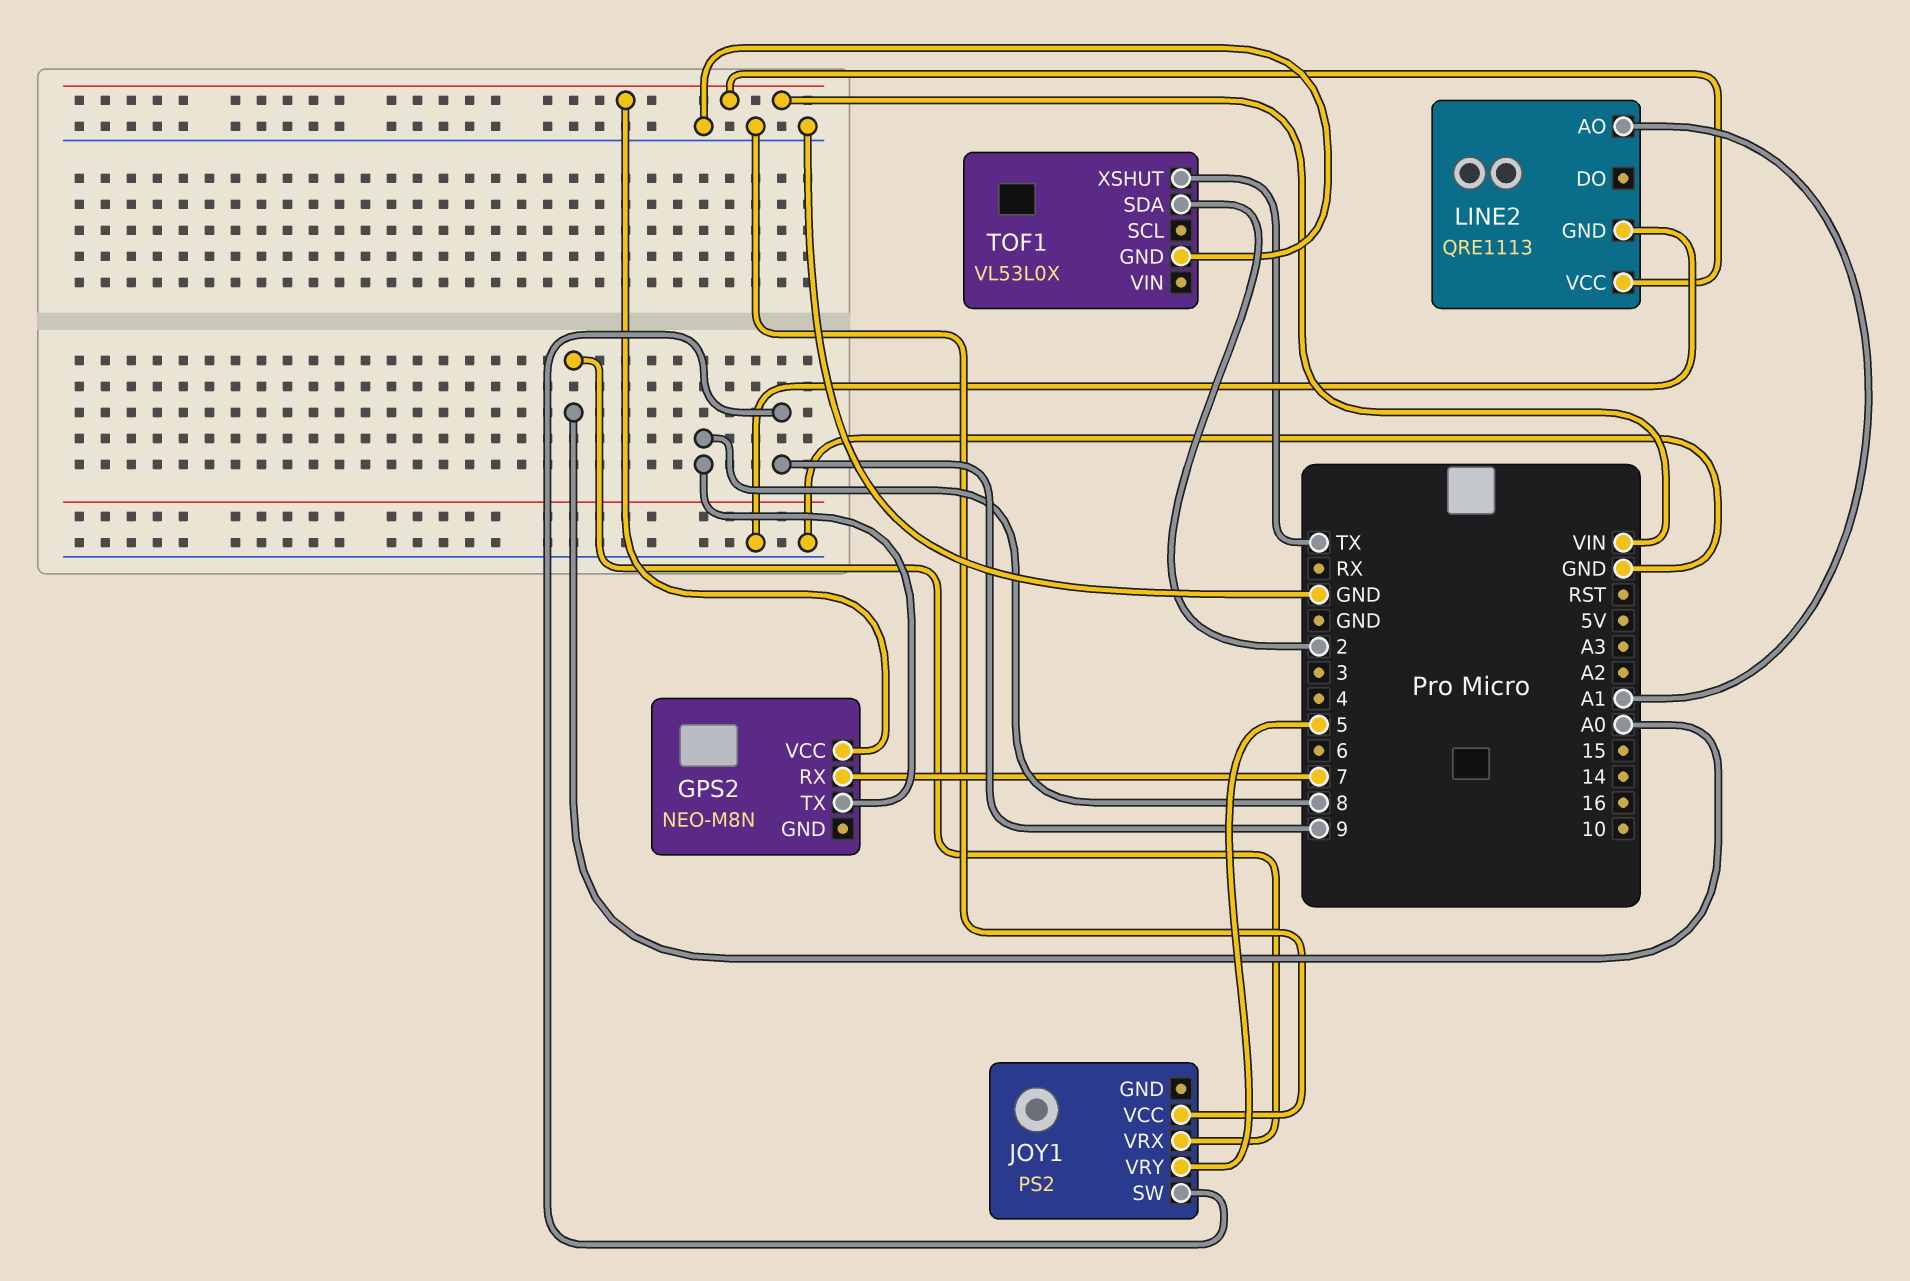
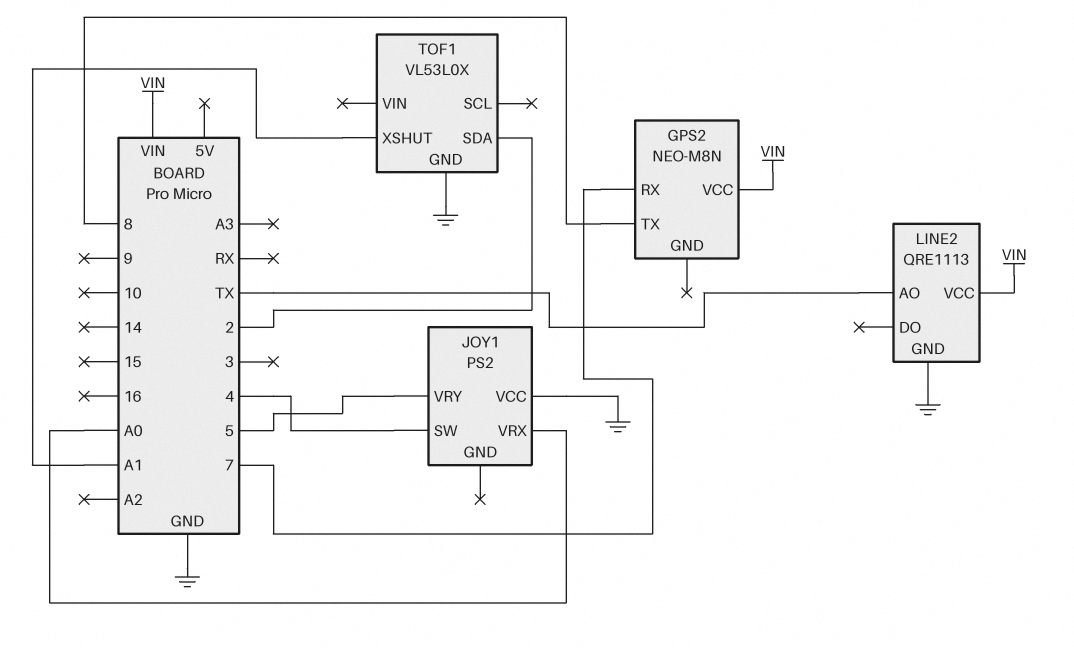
JOY1 pin SW: 9 -> 4
LINE2 pin AO: A1 -> TX
TOF1 pin XSHUT: TX -> A1

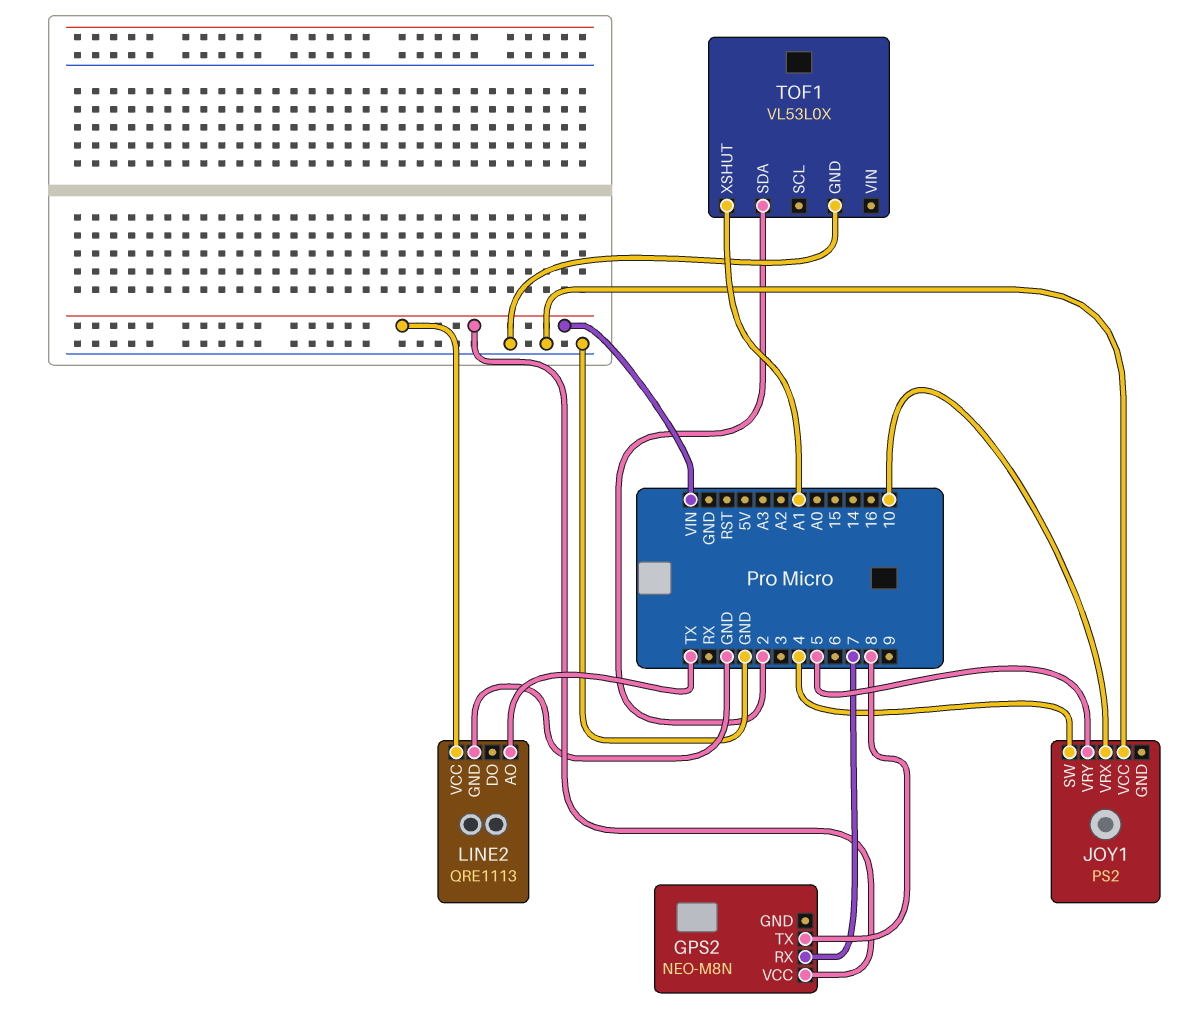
JOY1 pin VRX: A0 -> 10

